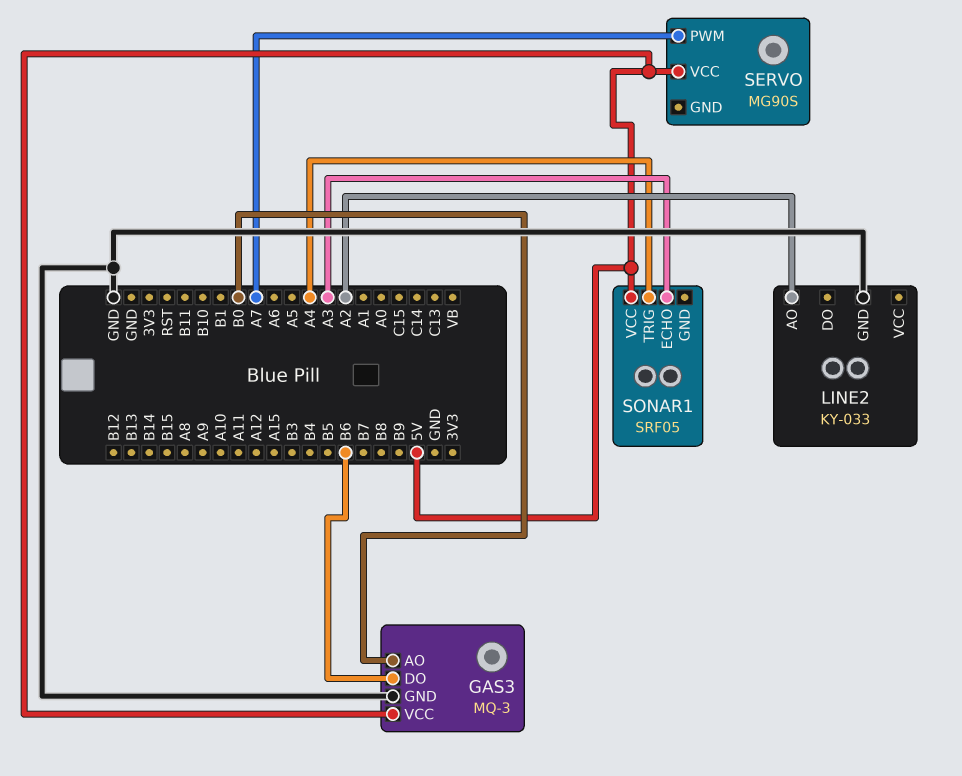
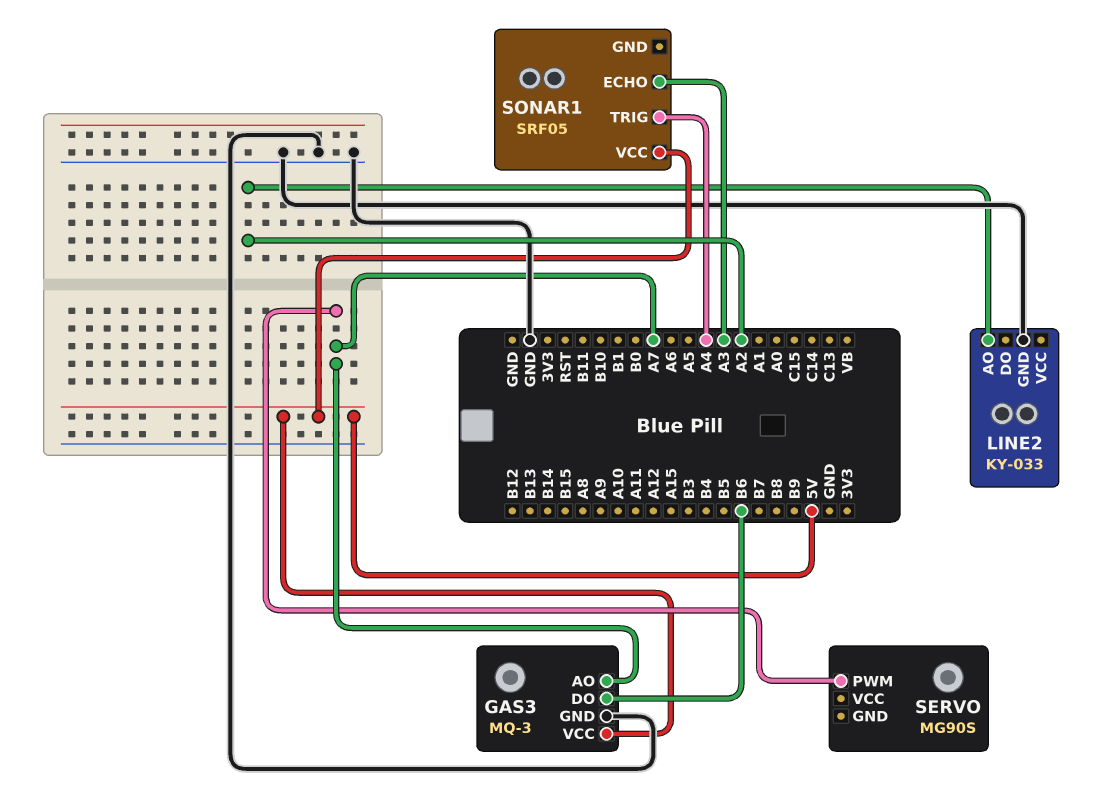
GAS3 pin AO: B0 -> A7
SERVO pin VCC: 5V -> none

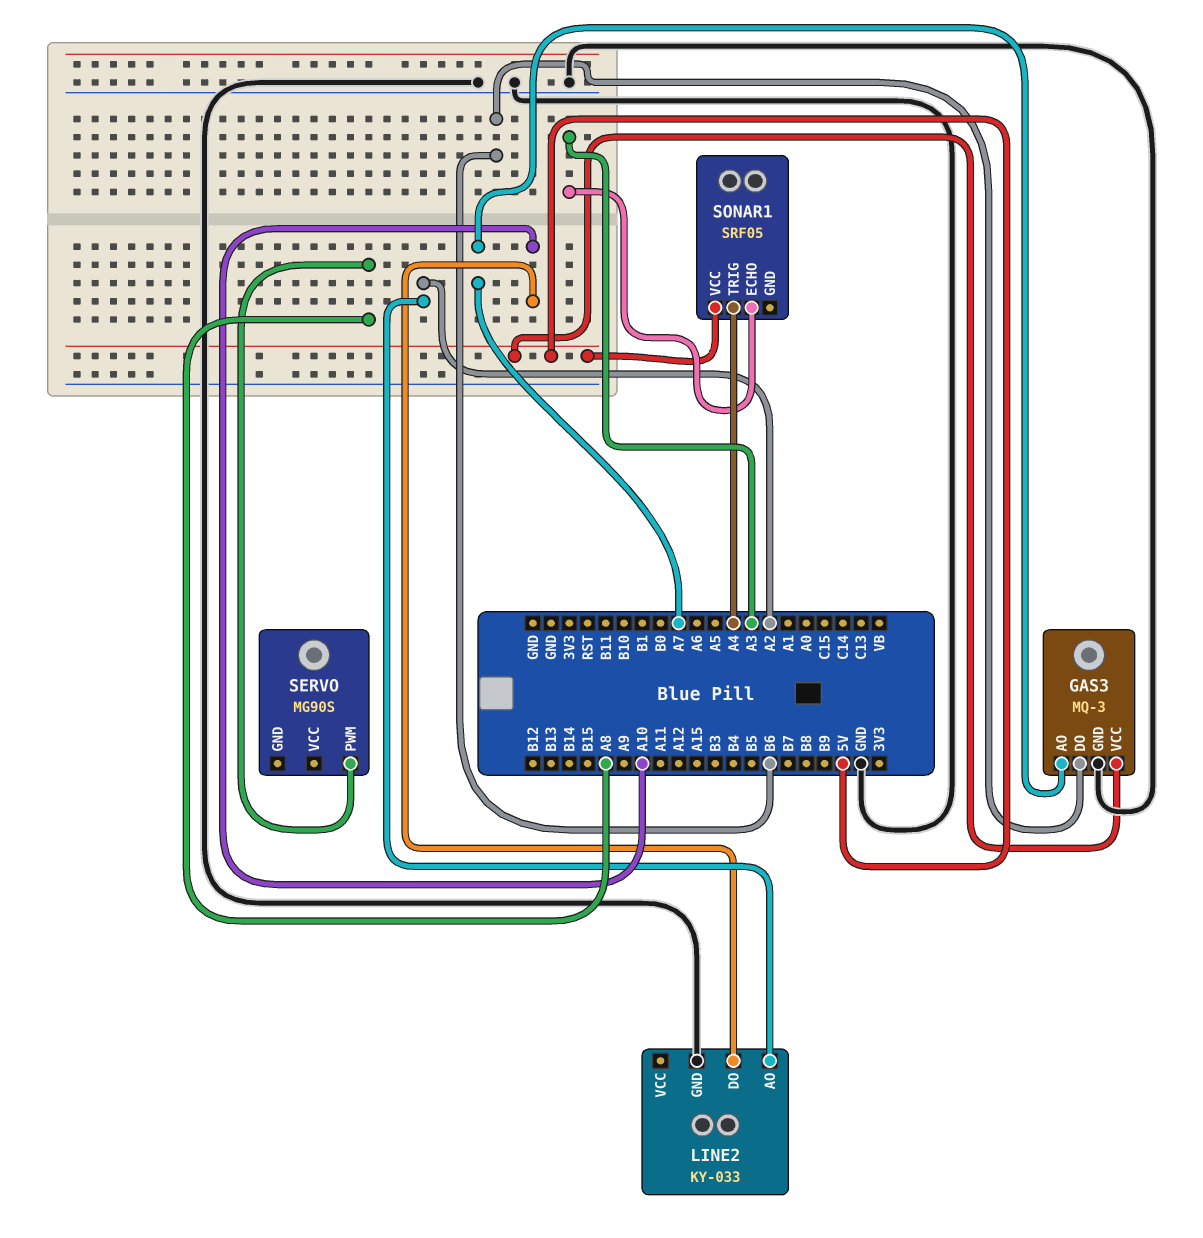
LINE2 pin DO: none -> A10
SERVO pin PWM: A7 -> A8

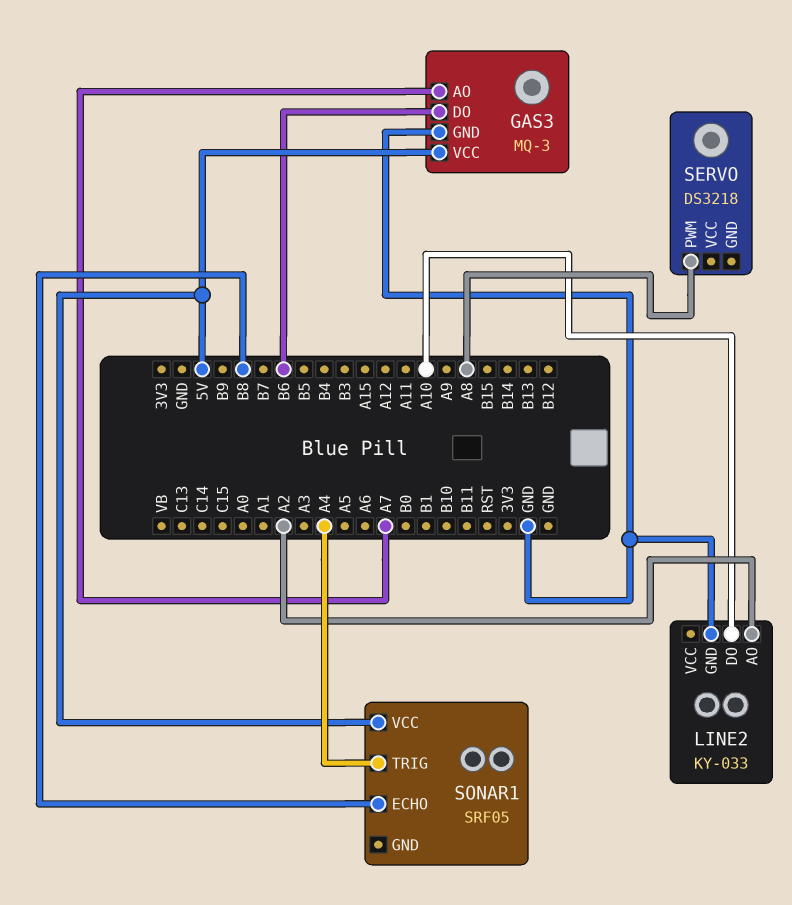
SERVO: MG90S -> DS3218
SONAR1 pin ECHO: A3 -> B8

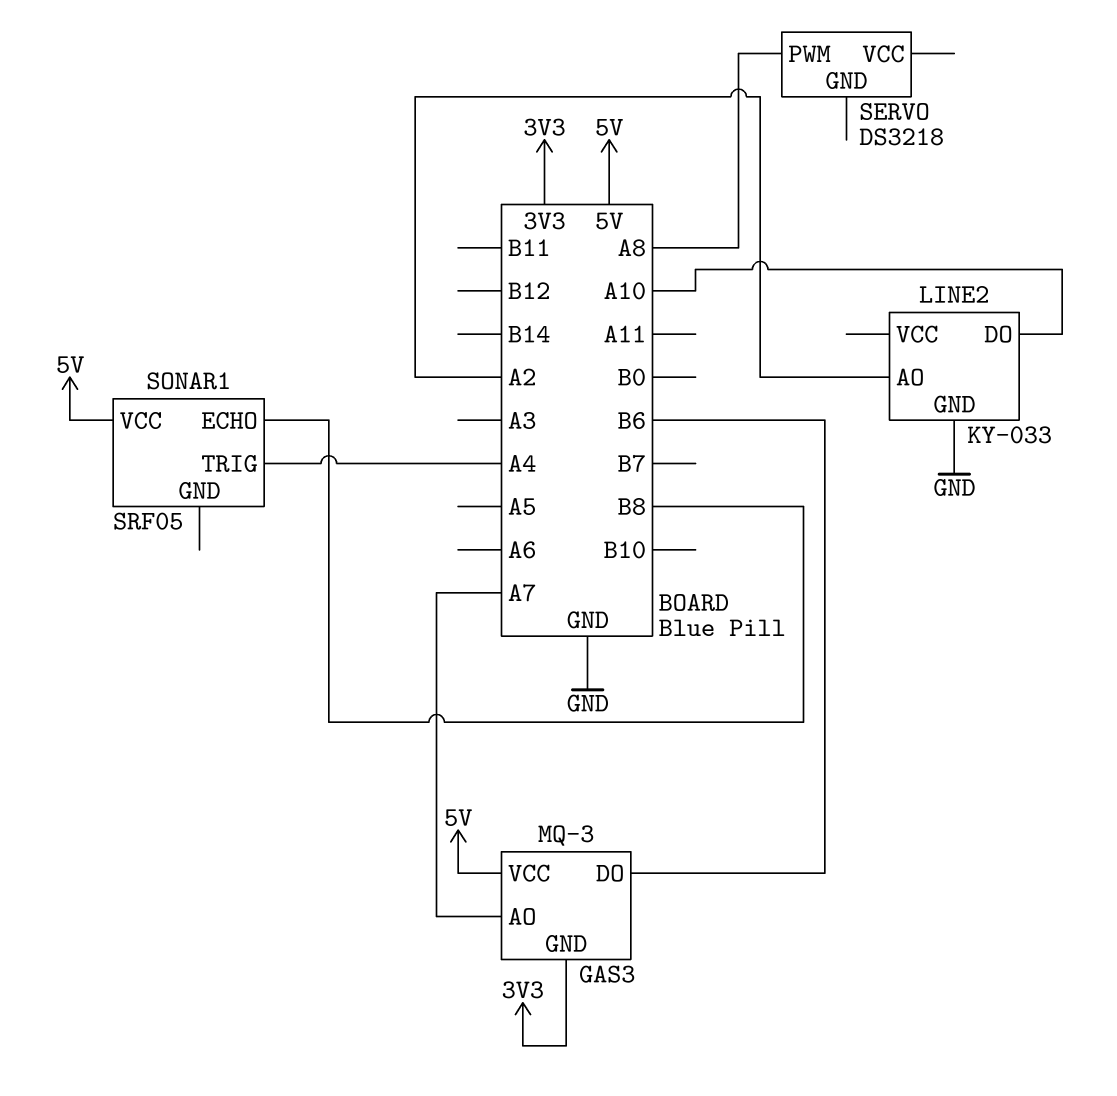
GAS3 pin GND: GND -> 3V3

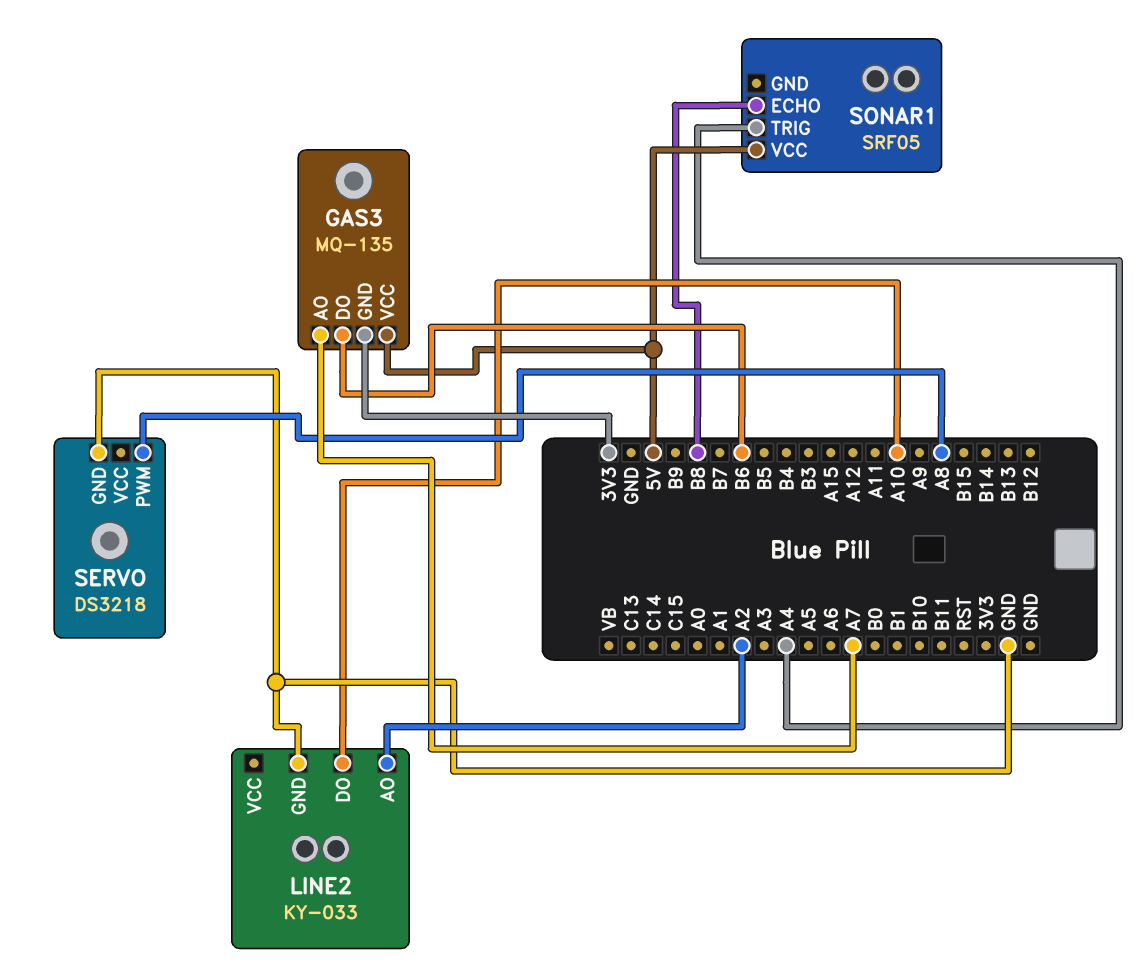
GAS3: MQ-3 -> MQ-135
SERVO pin GND: none -> GND

